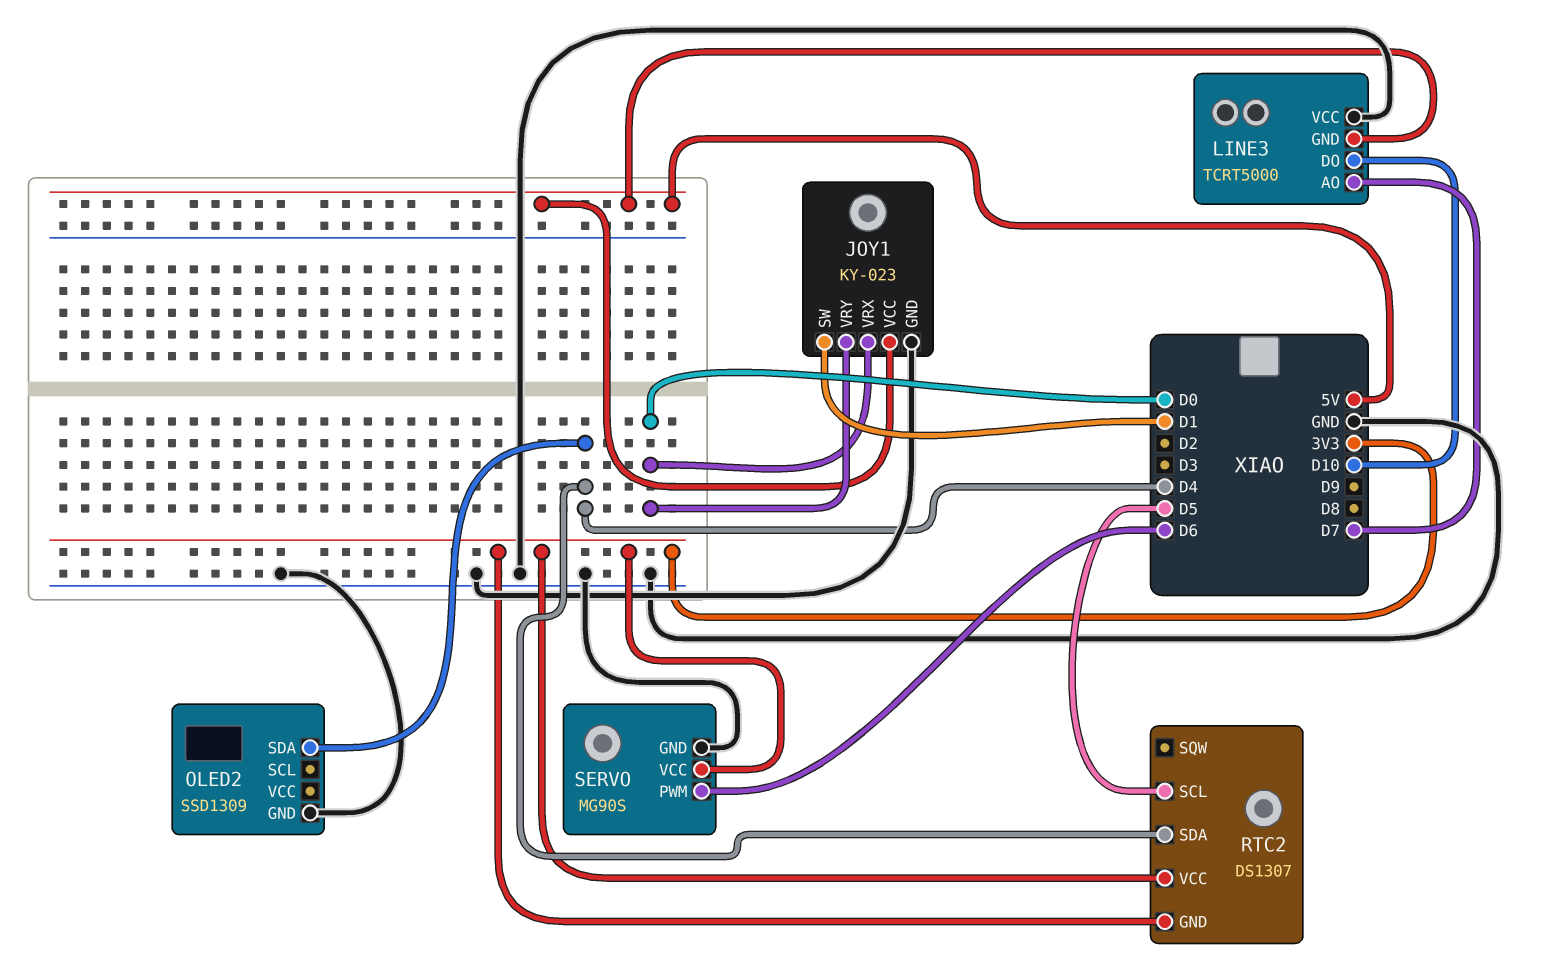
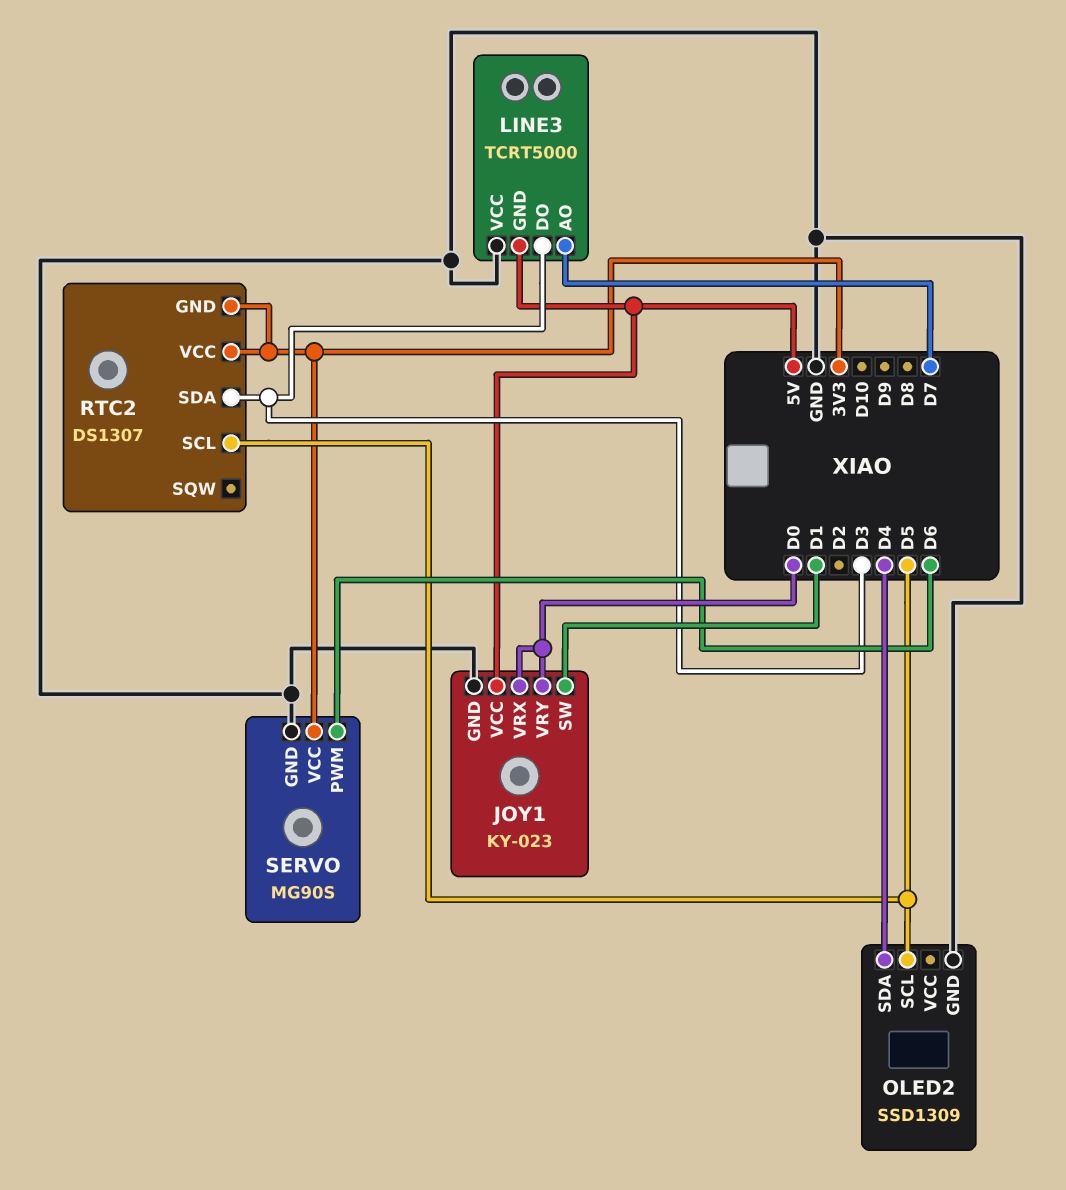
LINE3 pin DO: D10 -> D3
OLED2 pin SCL: none -> D5
RTC2 pin SDA: D4 -> D3

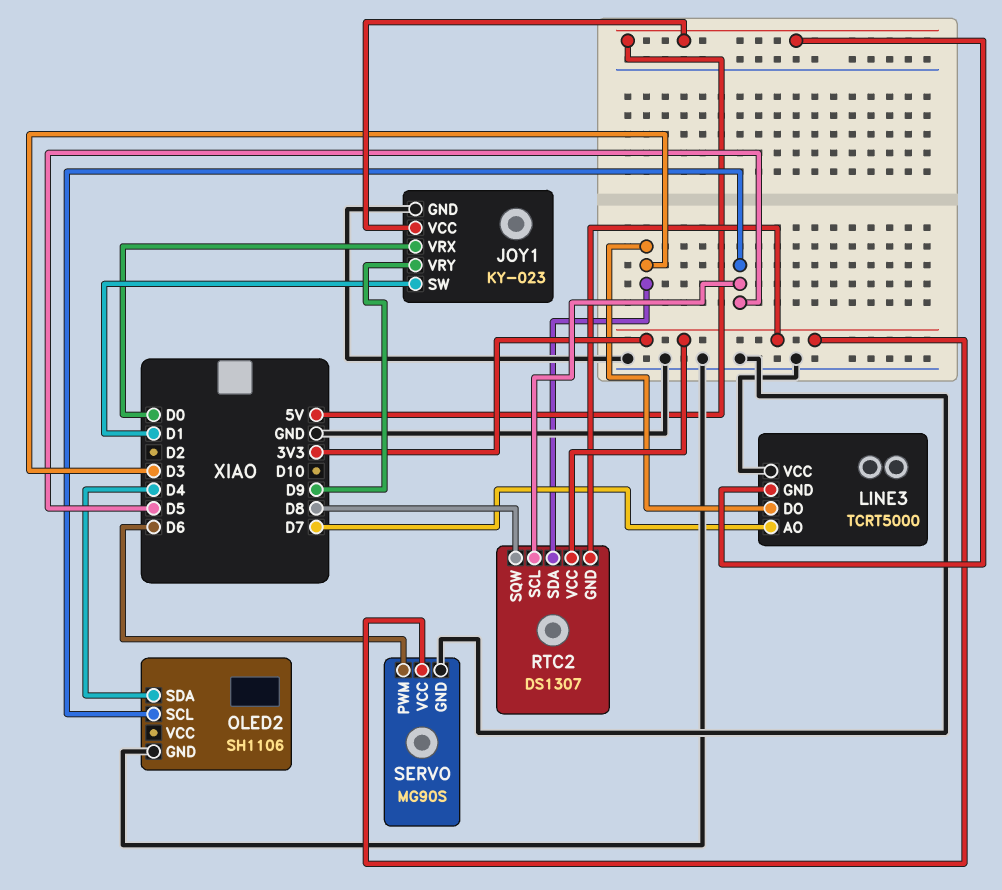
JOY1 pin VRY: D0 -> D9
OLED2: SSD1309 -> SH1106
RTC2 pin SQW: none -> D8

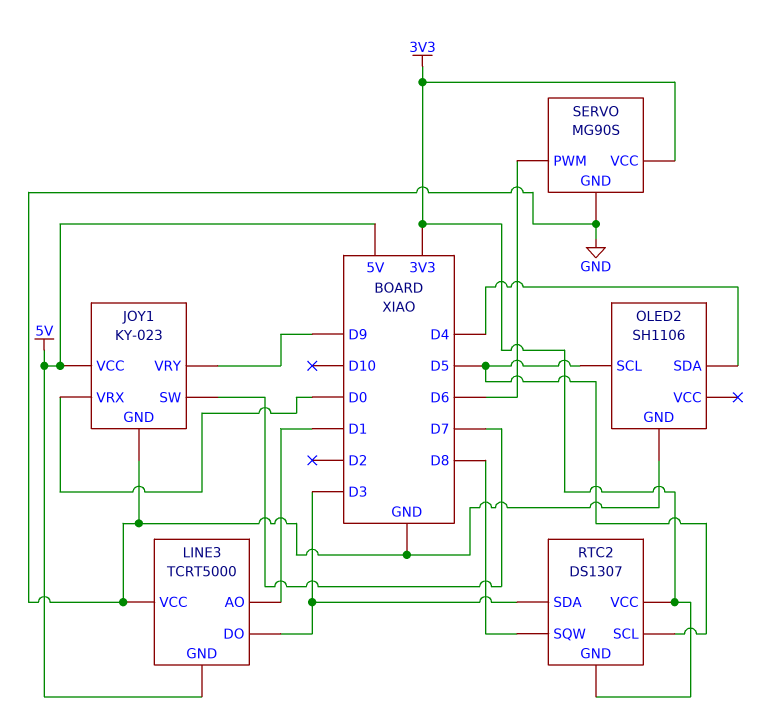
JOY1 pin SW: D1 -> D7
LINE3 pin AO: D7 -> D1

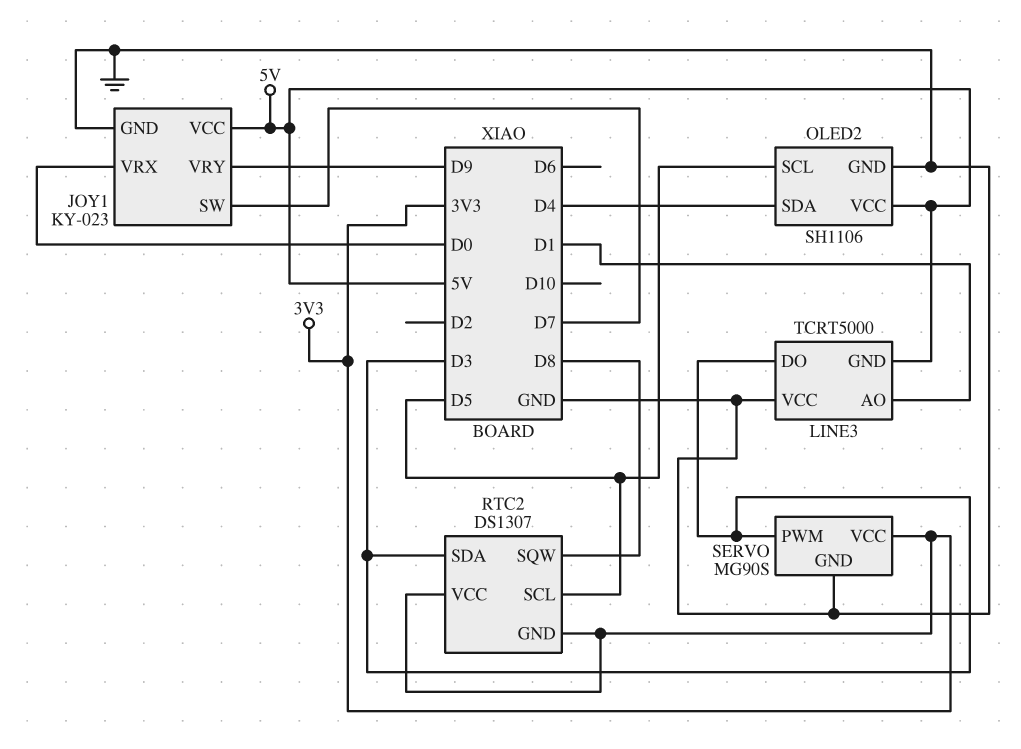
OLED2 pin VCC: none -> 5V
SERVO pin PWM: D6 -> D3

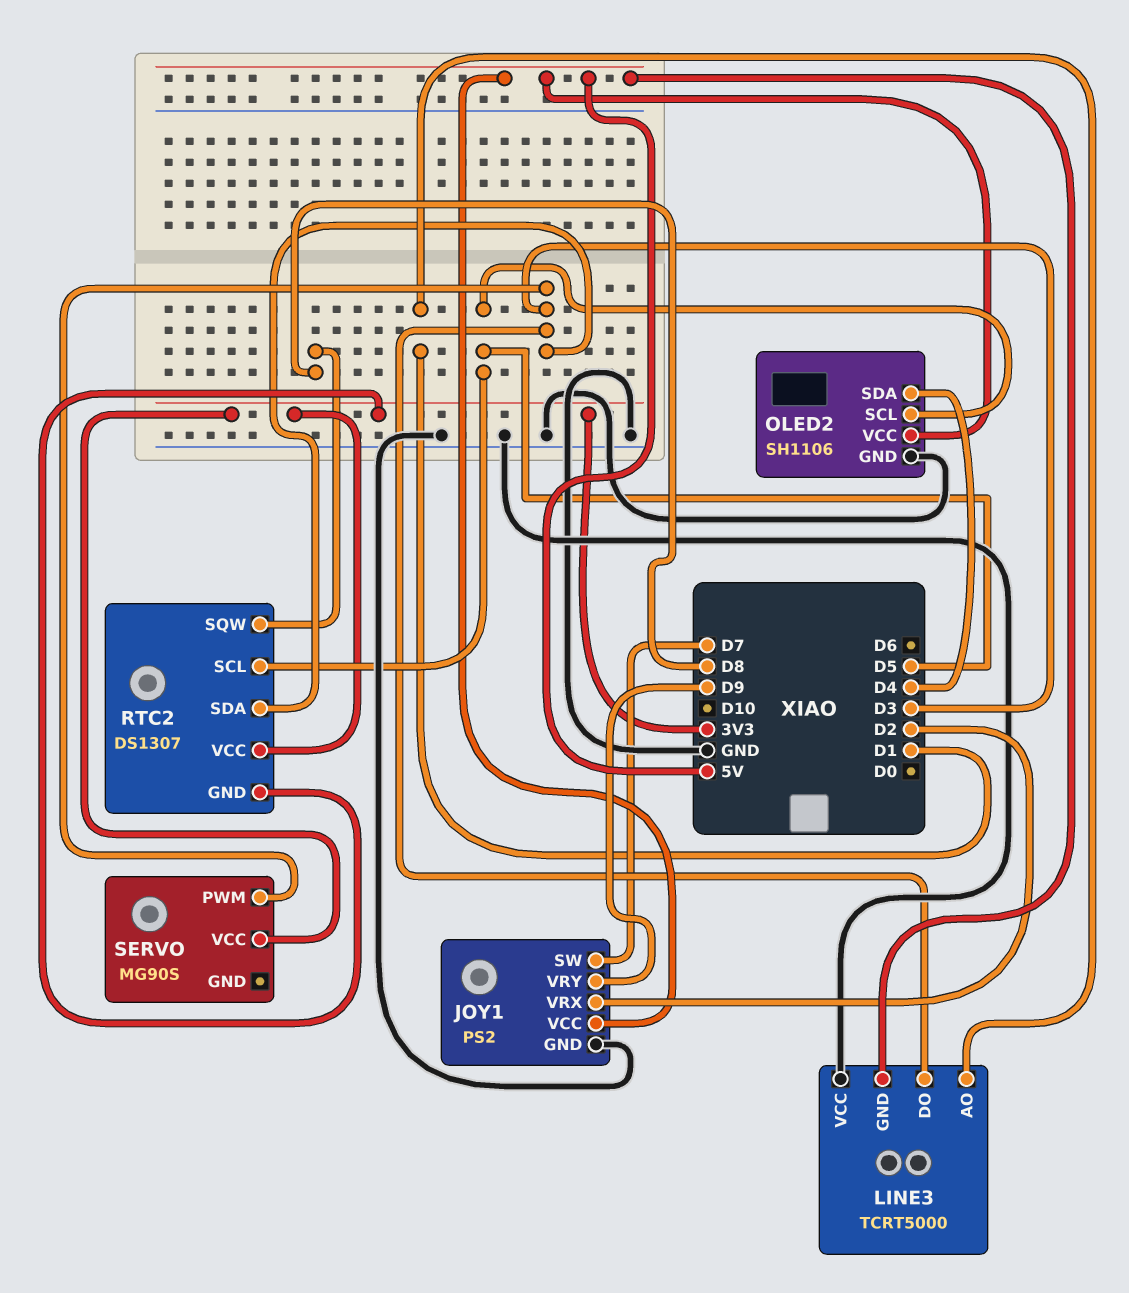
JOY1: KY-023 -> PS2
JOY1 pin VRX: D0 -> D2
SERVO pin GND: GND -> none

